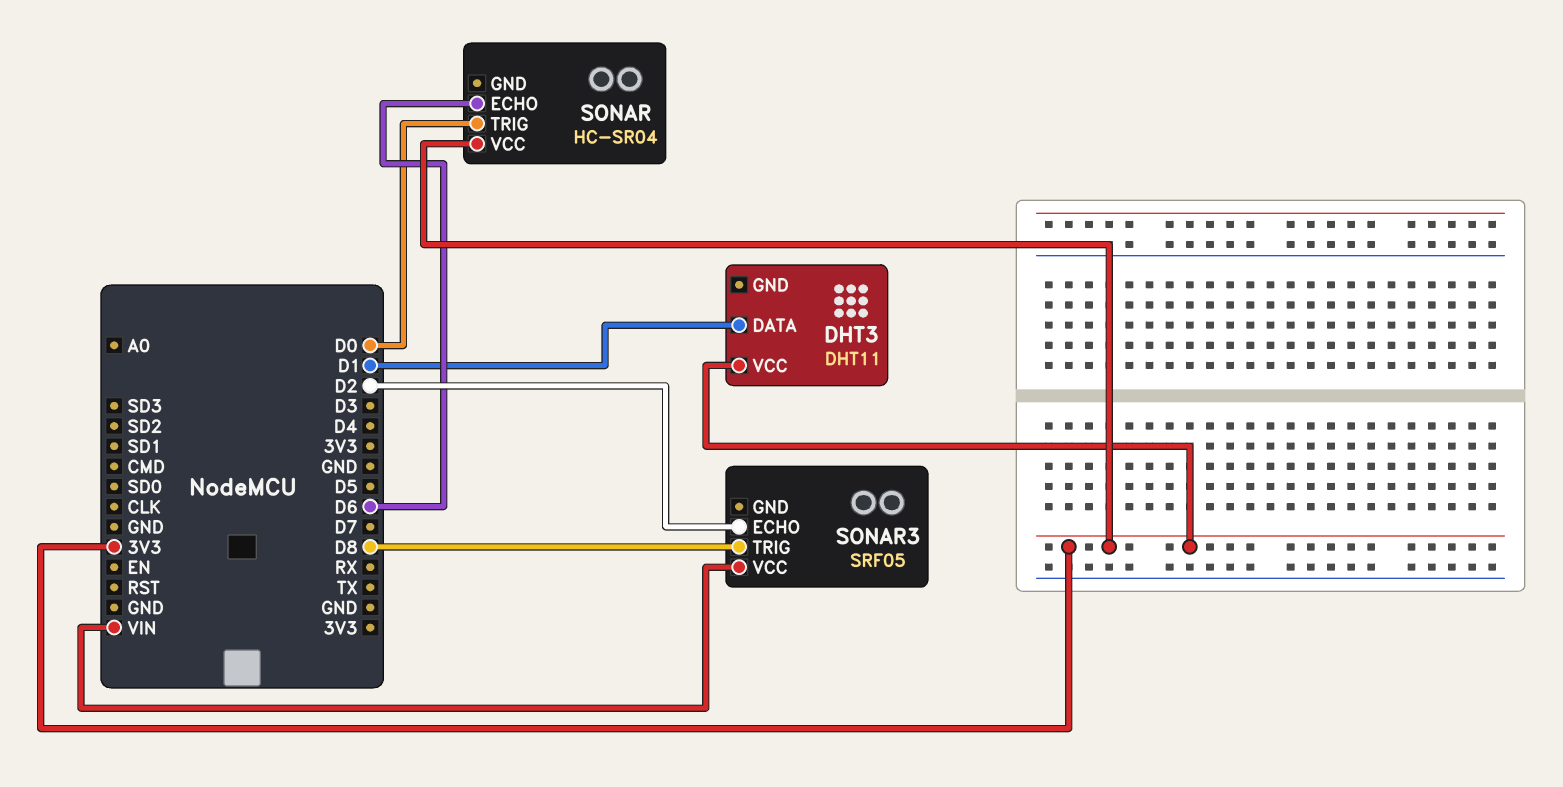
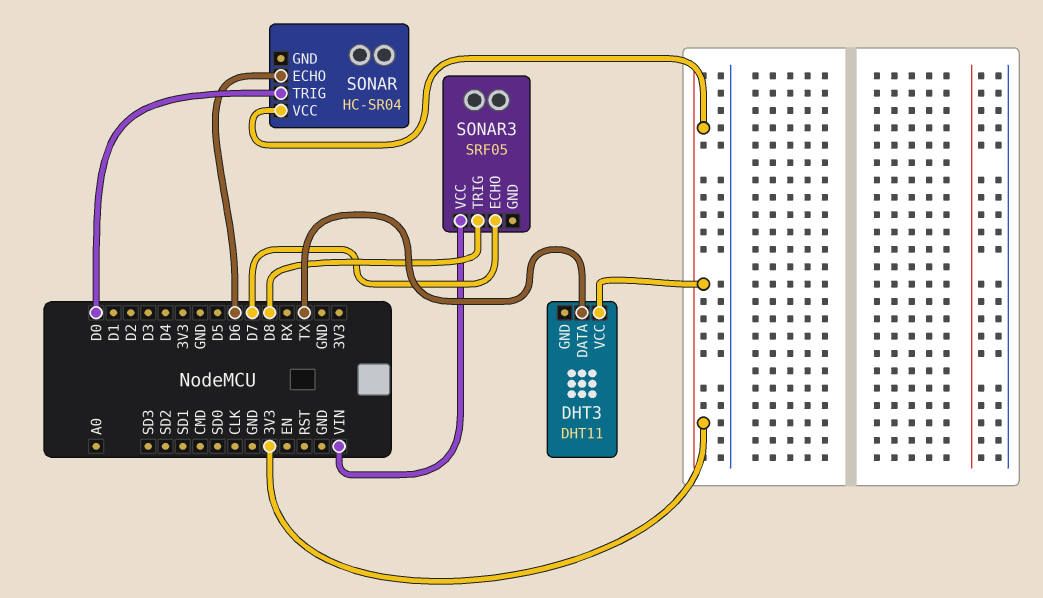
DHT3 pin DATA: D1 -> TX
SONAR3 pin ECHO: D2 -> D7

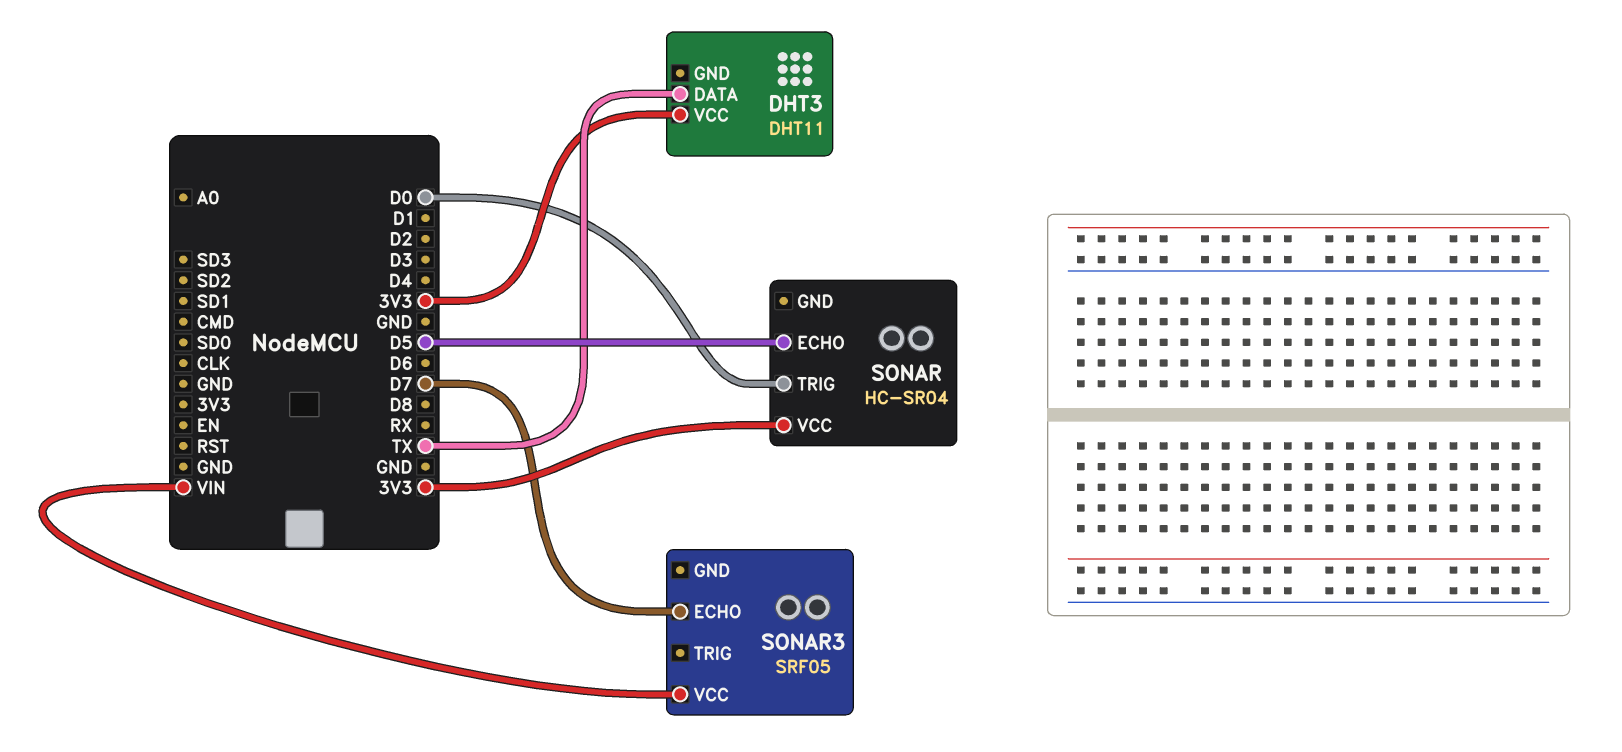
SONAR pin ECHO: D6 -> D5
SONAR3 pin TRIG: D8 -> none

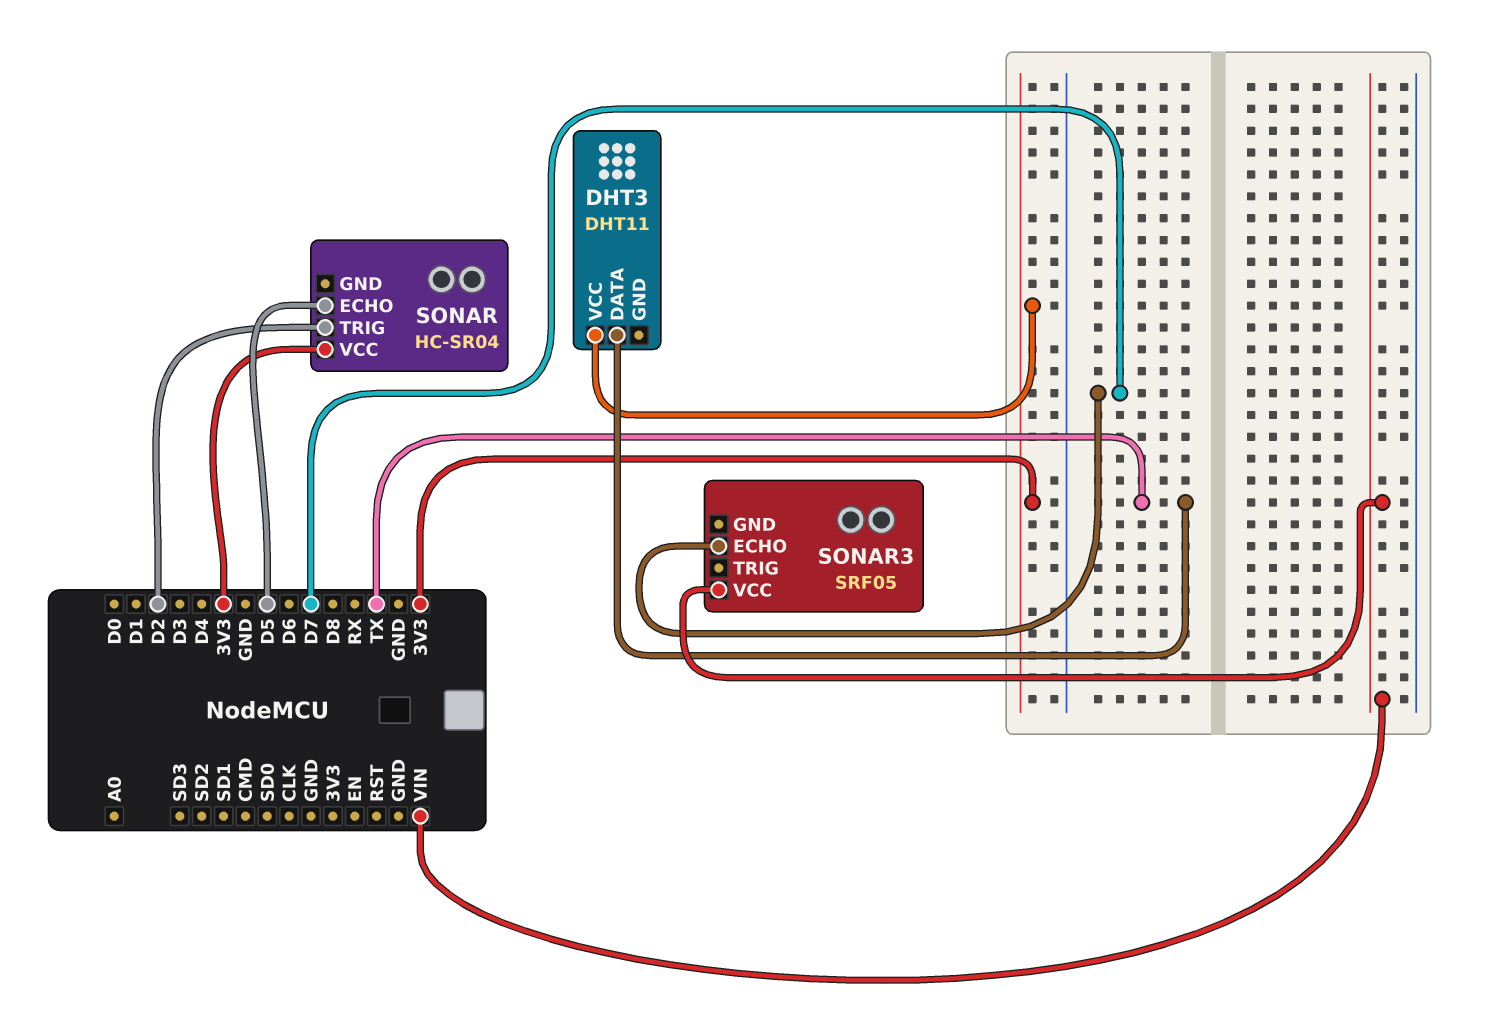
SONAR pin TRIG: D0 -> D2

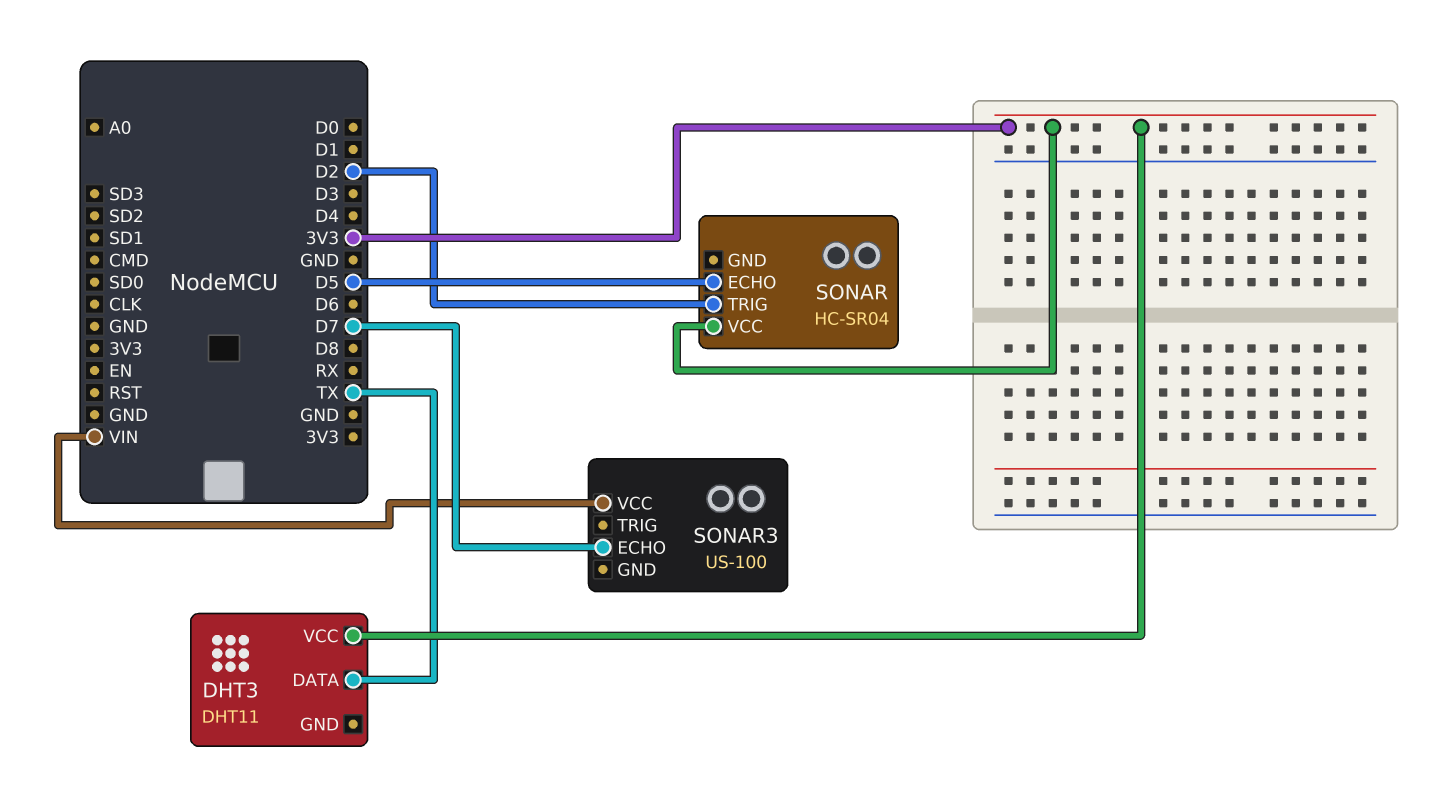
SONAR3: SRF05 -> US-100

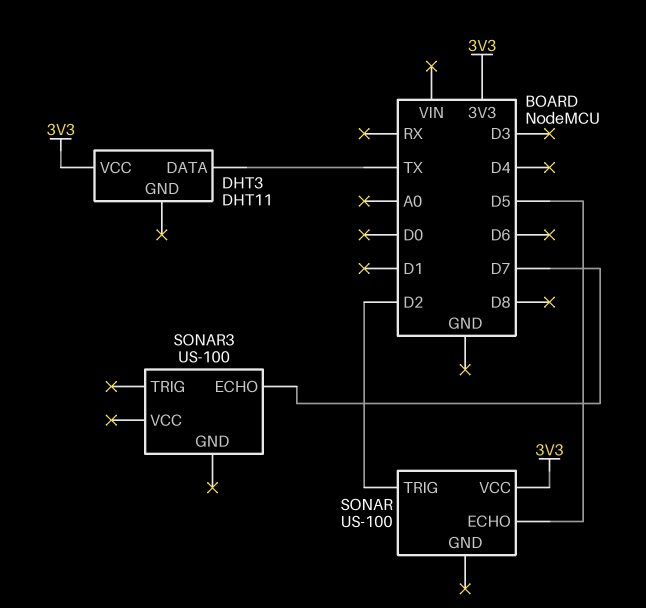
SONAR: HC-SR04 -> US-100
SONAR3 pin VCC: VIN -> none

